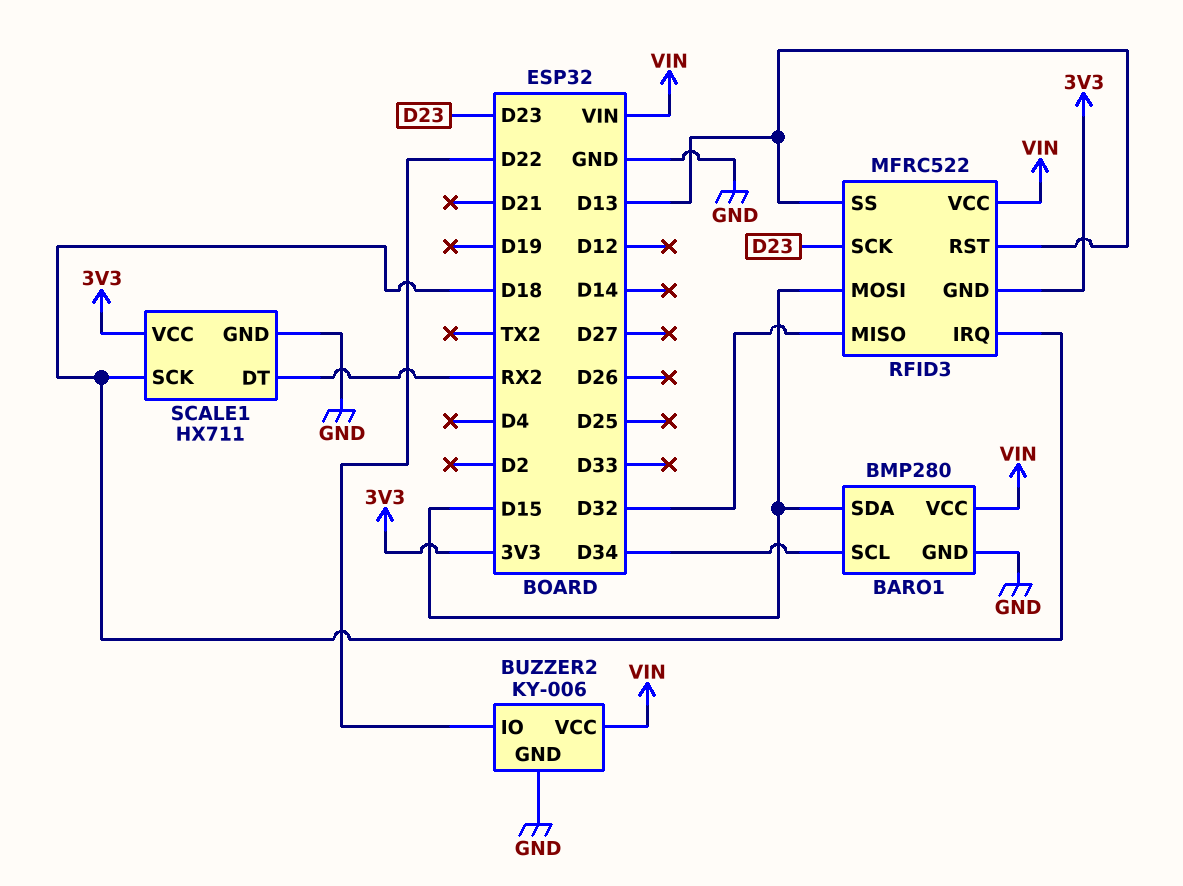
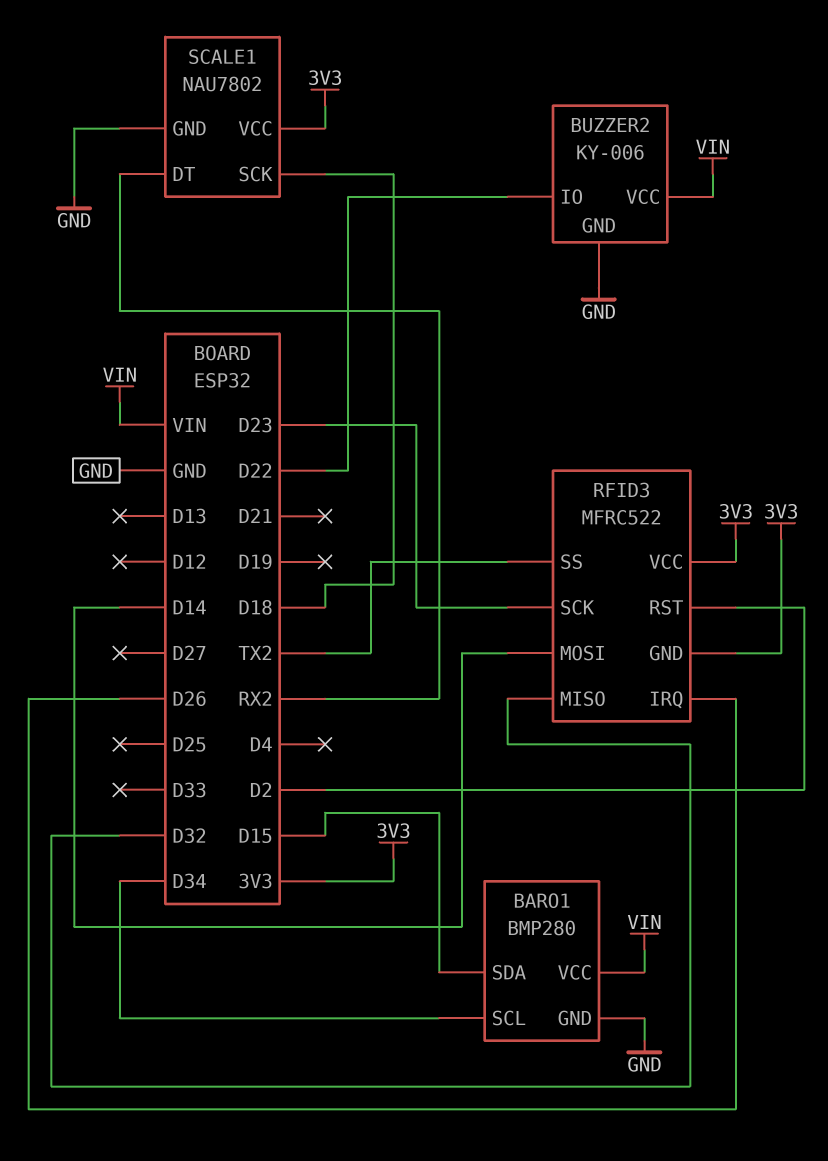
RFID3 pin IRQ: D18 -> D26
RFID3 pin MOSI: D15 -> D14
RFID3 pin RST: D13 -> D2
RFID3 pin SS: D13 -> TX2
RFID3 pin VCC: VIN -> 3V3
SCALE1: HX711 -> NAU7802

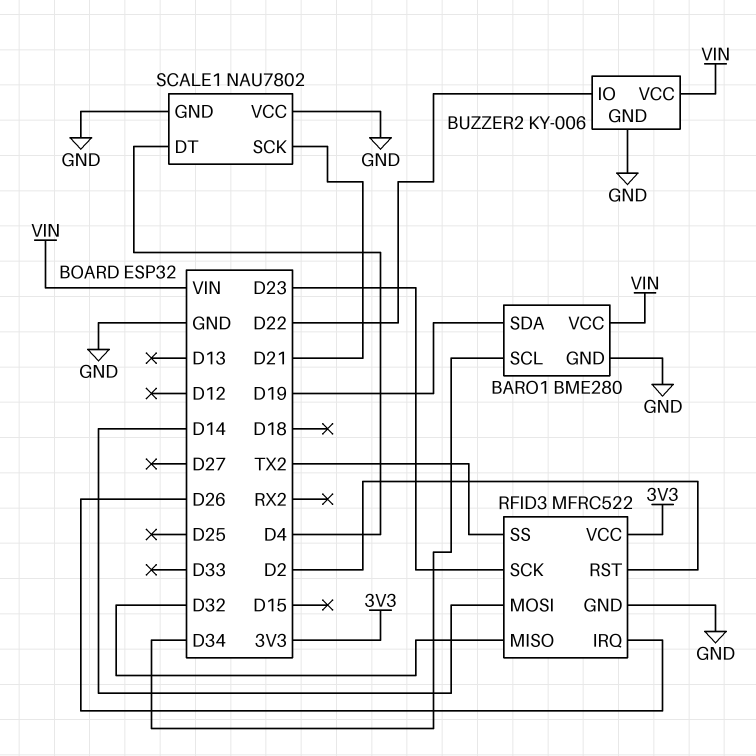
BARO1: BMP280 -> BME280
BARO1 pin SDA: D15 -> D19
RFID3 pin GND: 3V3 -> GND
SCALE1 pin DT: RX2 -> D4
SCALE1 pin SCK: D18 -> D21
SCALE1 pin VCC: 3V3 -> GND

